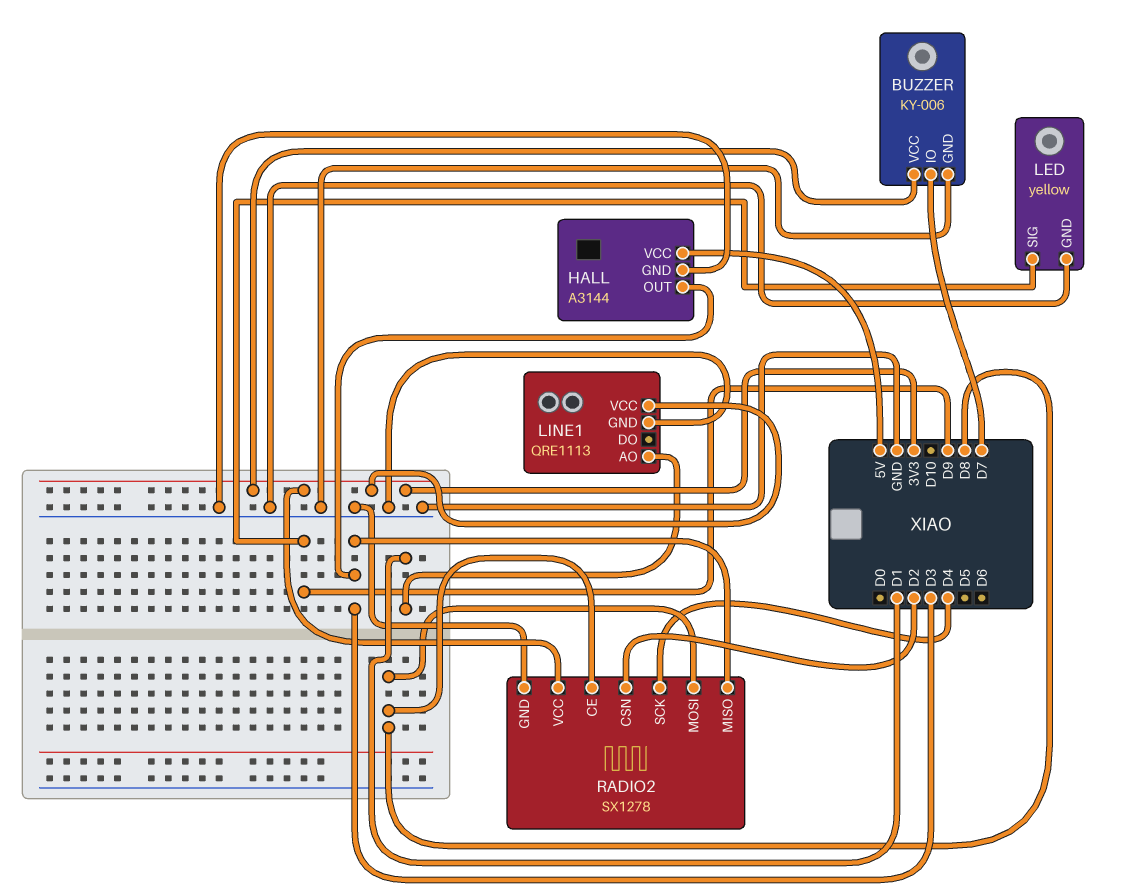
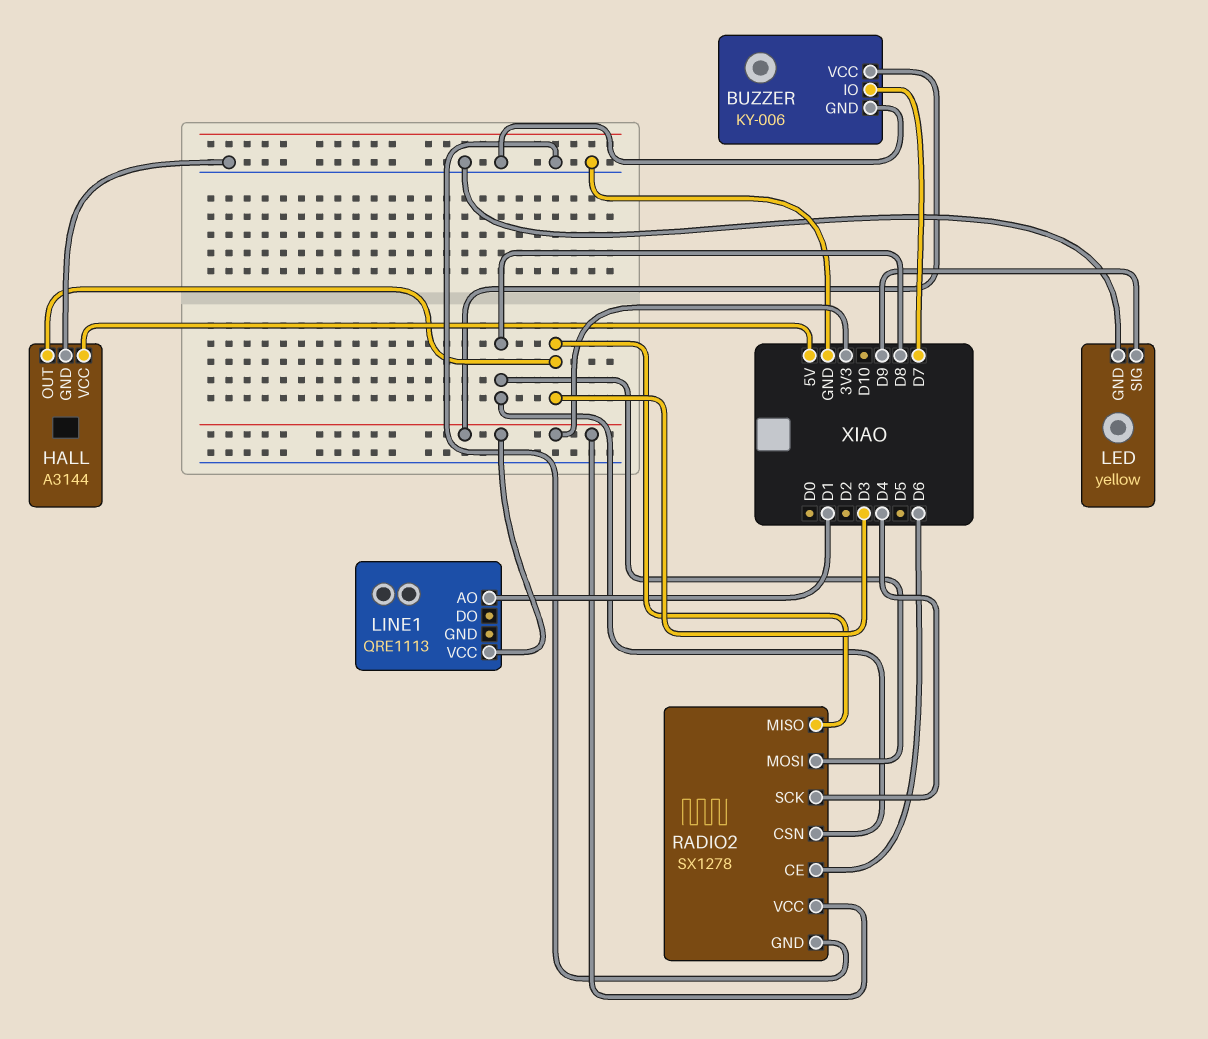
LINE1 pin GND: GND -> none
RADIO2 pin CE: D8 -> D6
RADIO2 pin CSN: D2 -> D8

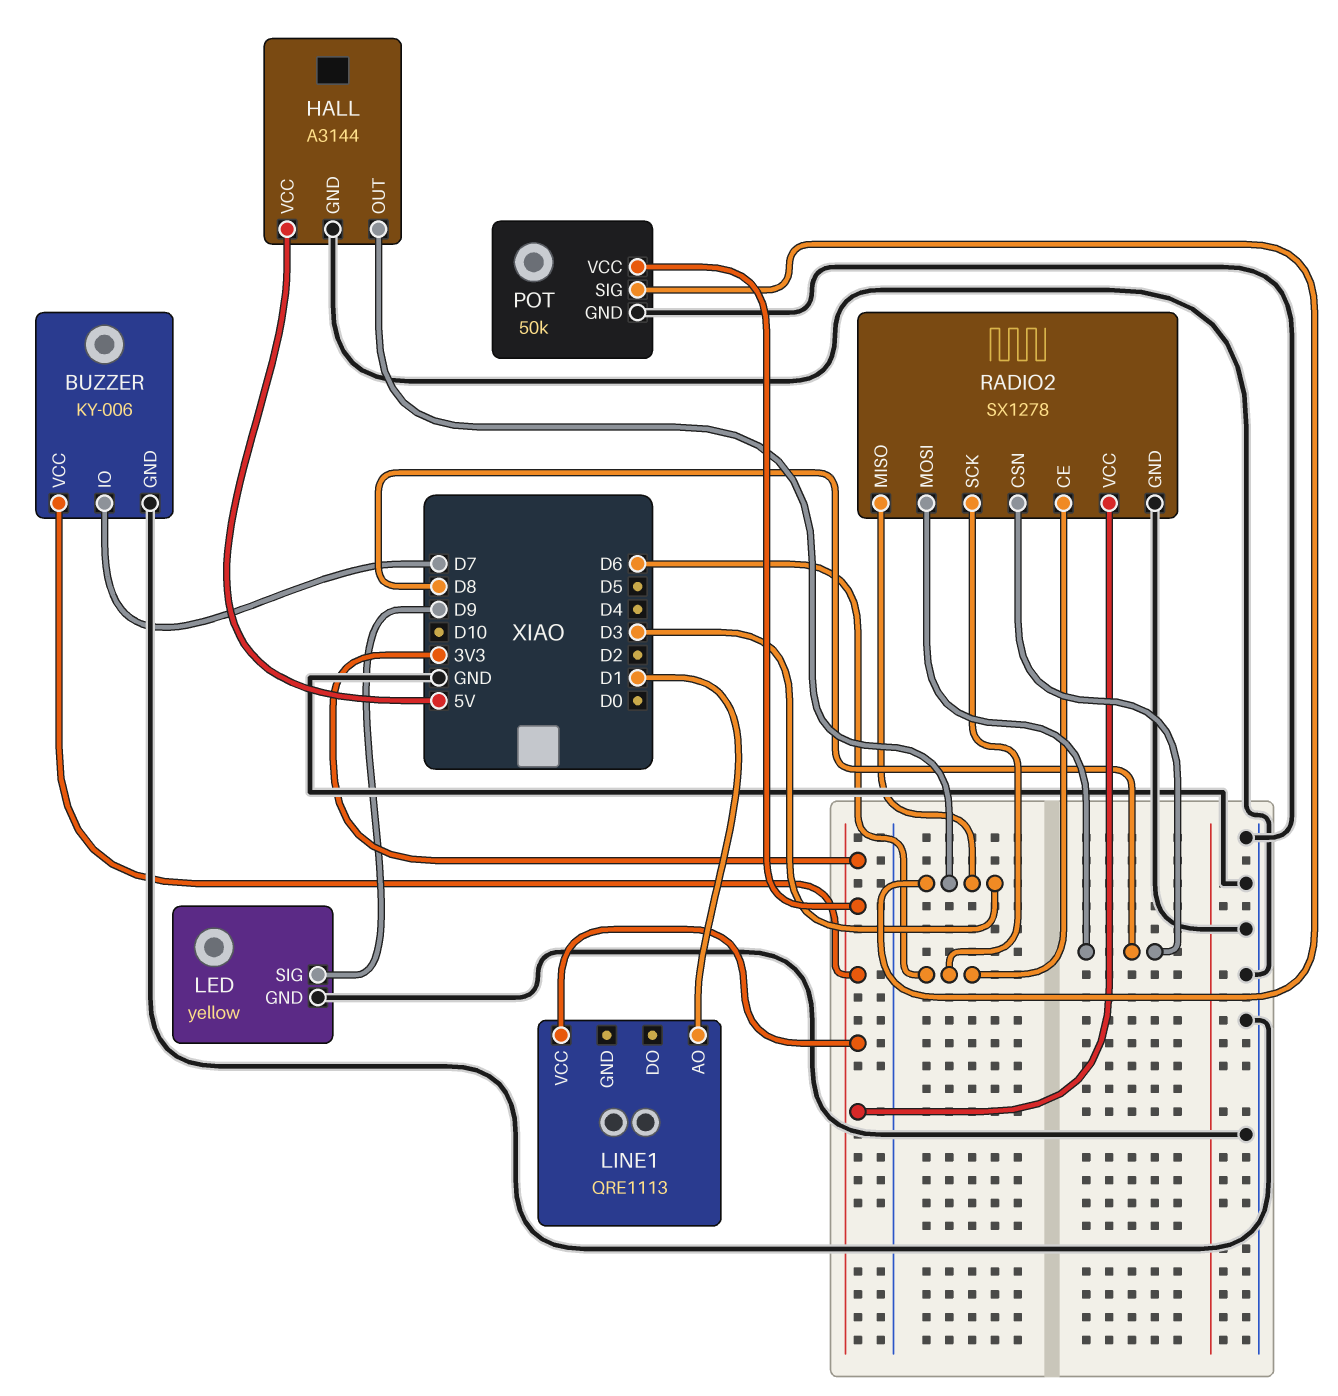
POT: none -> 50k
POT pin GND: none -> GND
POT pin SIG: none -> D3
POT pin VCC: none -> 3V3
RADIO2 pin SCK: D4 -> D6

